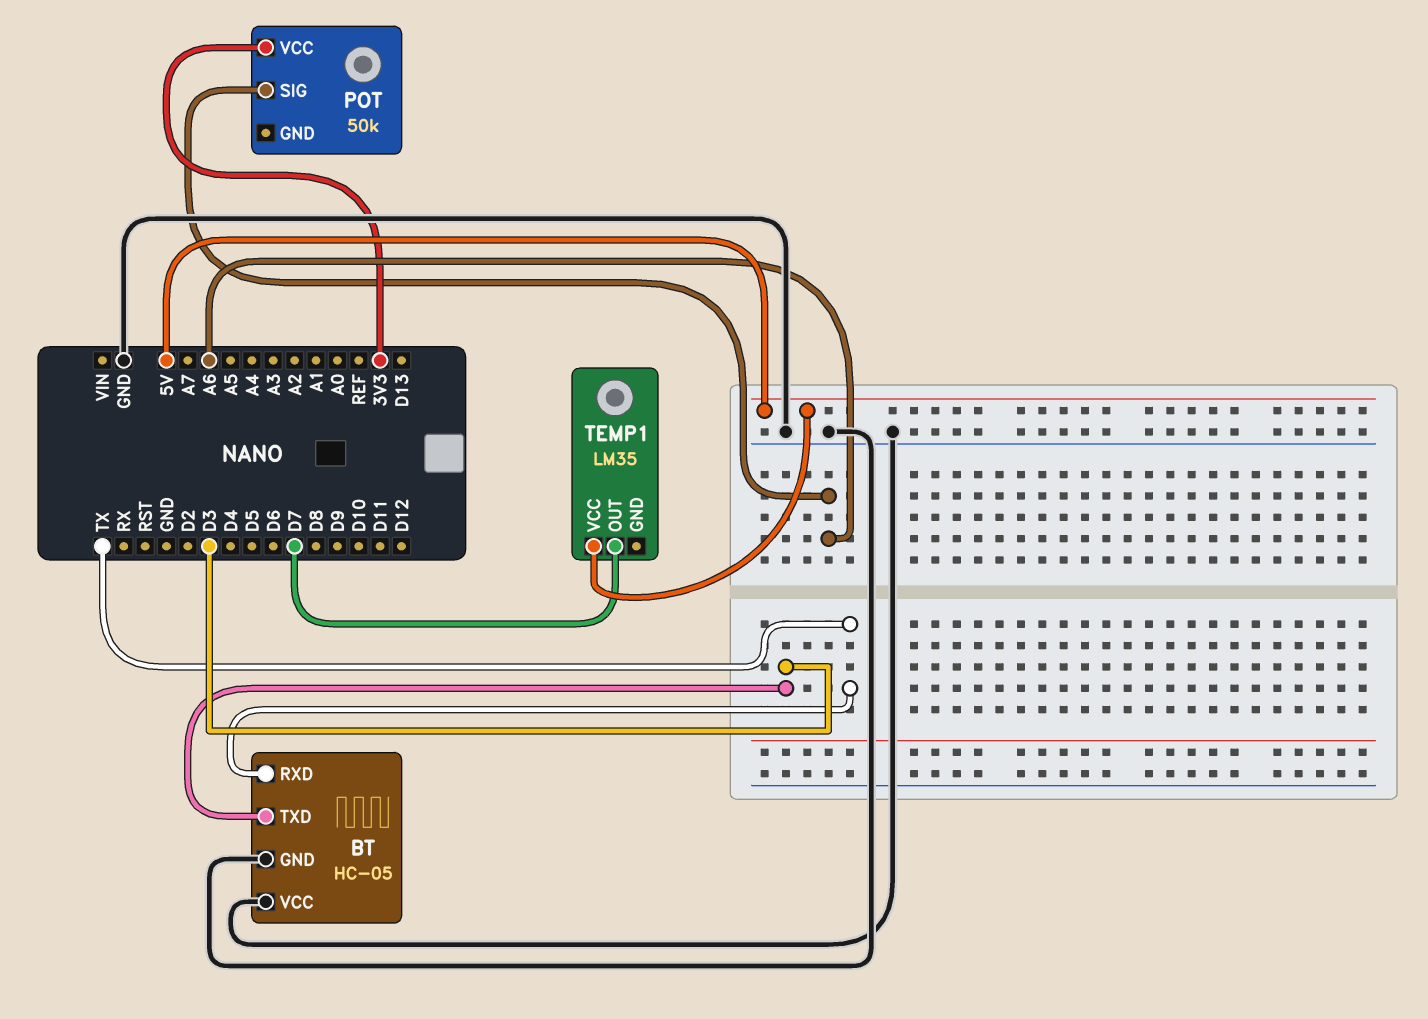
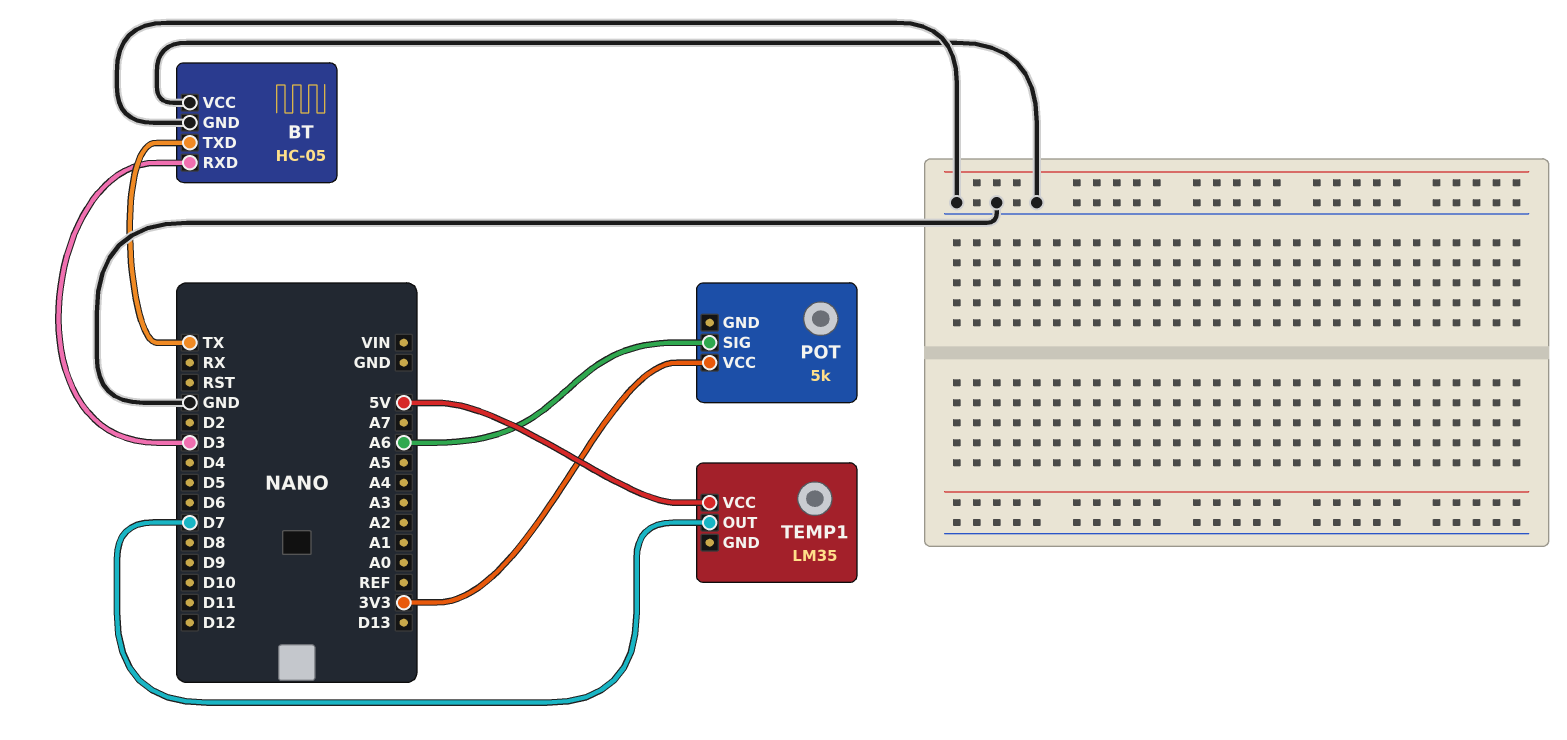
BT pin RXD: TX -> D3
BT pin TXD: D3 -> TX
POT: 50k -> 5k

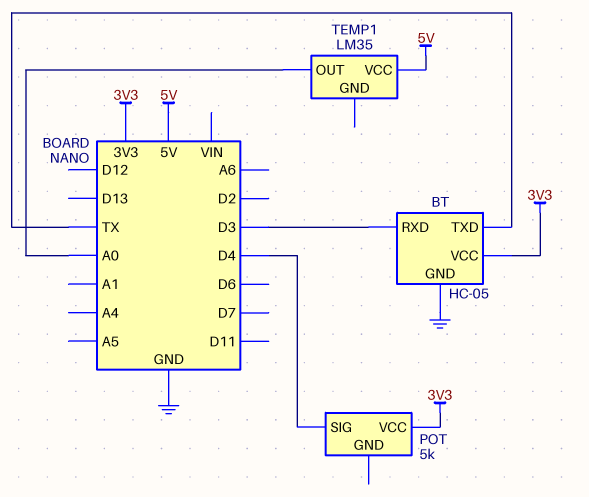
BT pin VCC: GND -> 3V3
POT pin SIG: A6 -> D4
TEMP1 pin OUT: D7 -> A0

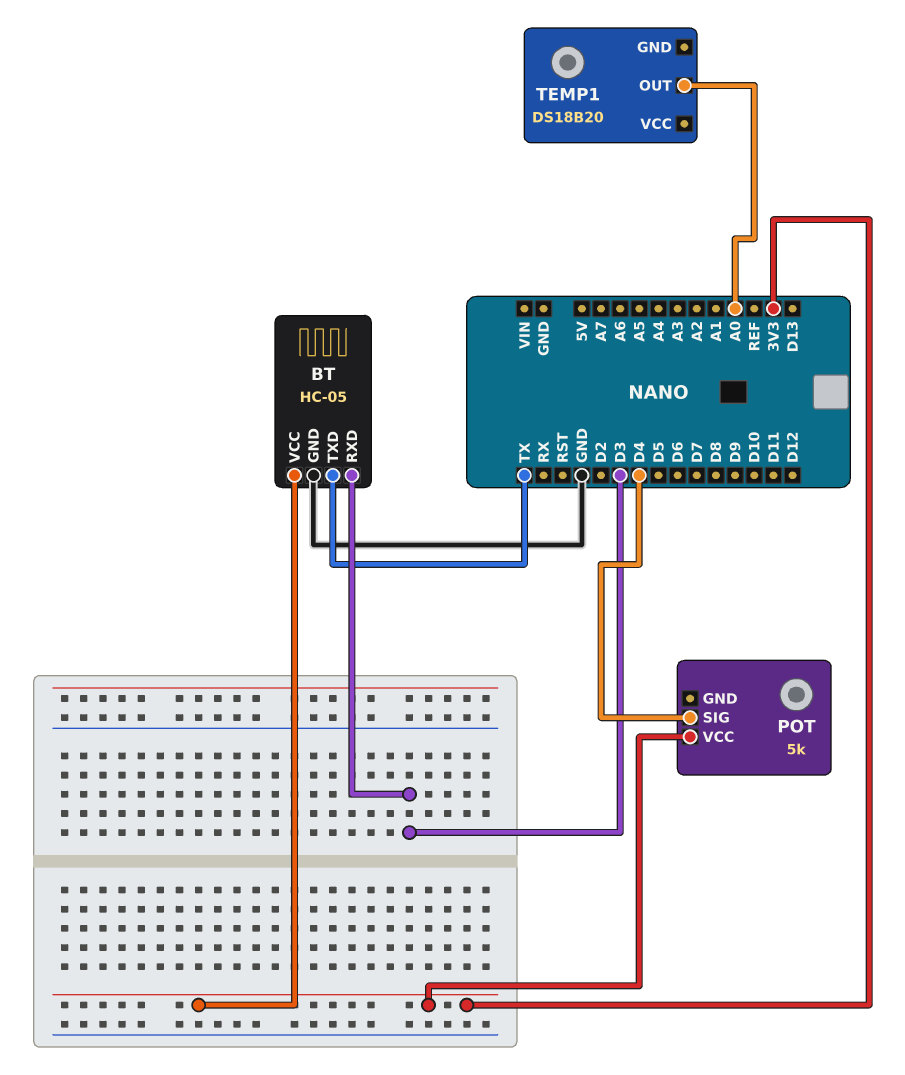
TEMP1: LM35 -> DS18B20
TEMP1 pin VCC: 5V -> none

